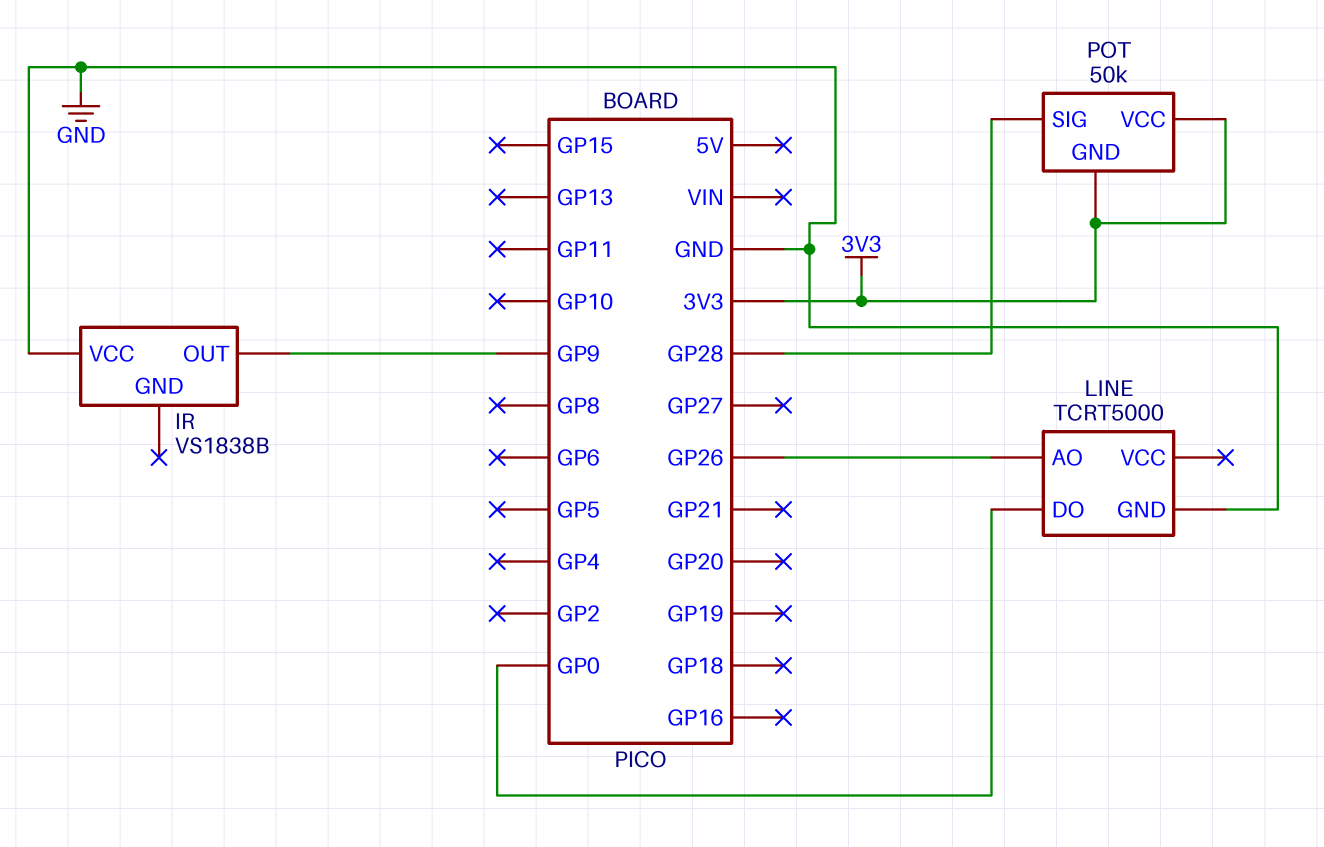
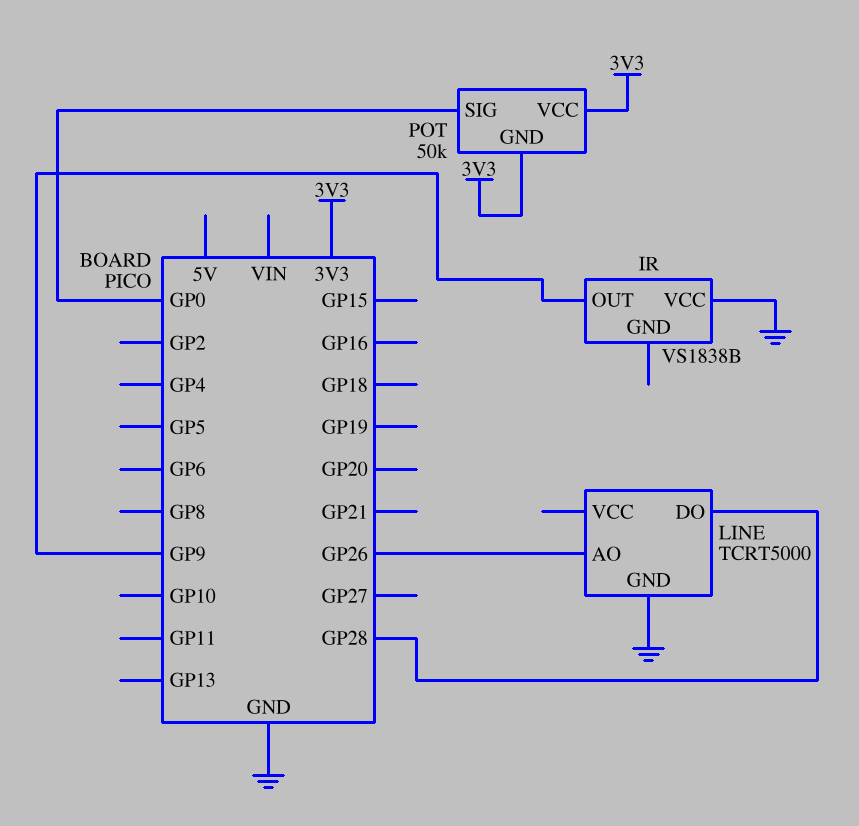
LINE pin DO: GP0 -> GP28
POT pin SIG: GP28 -> GP0

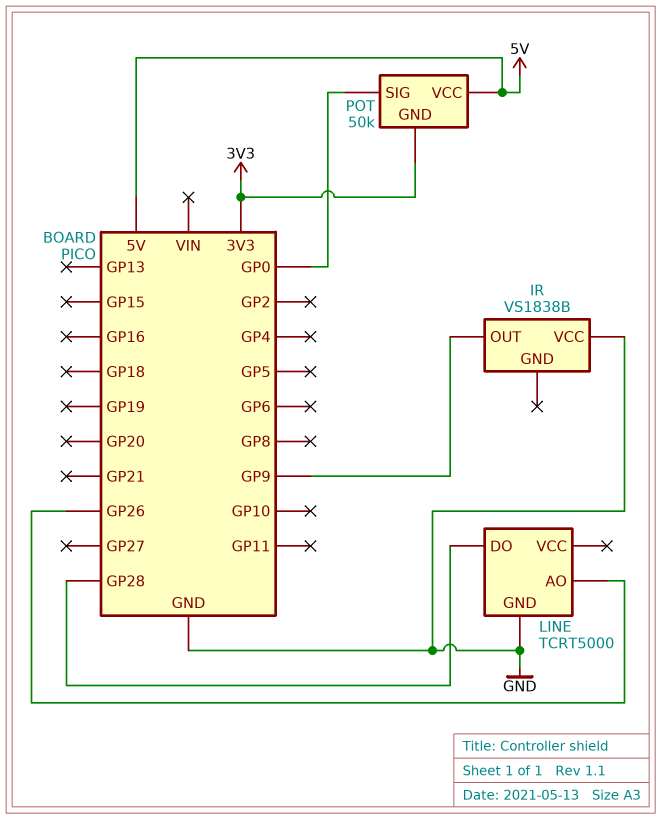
POT pin VCC: 3V3 -> 5V

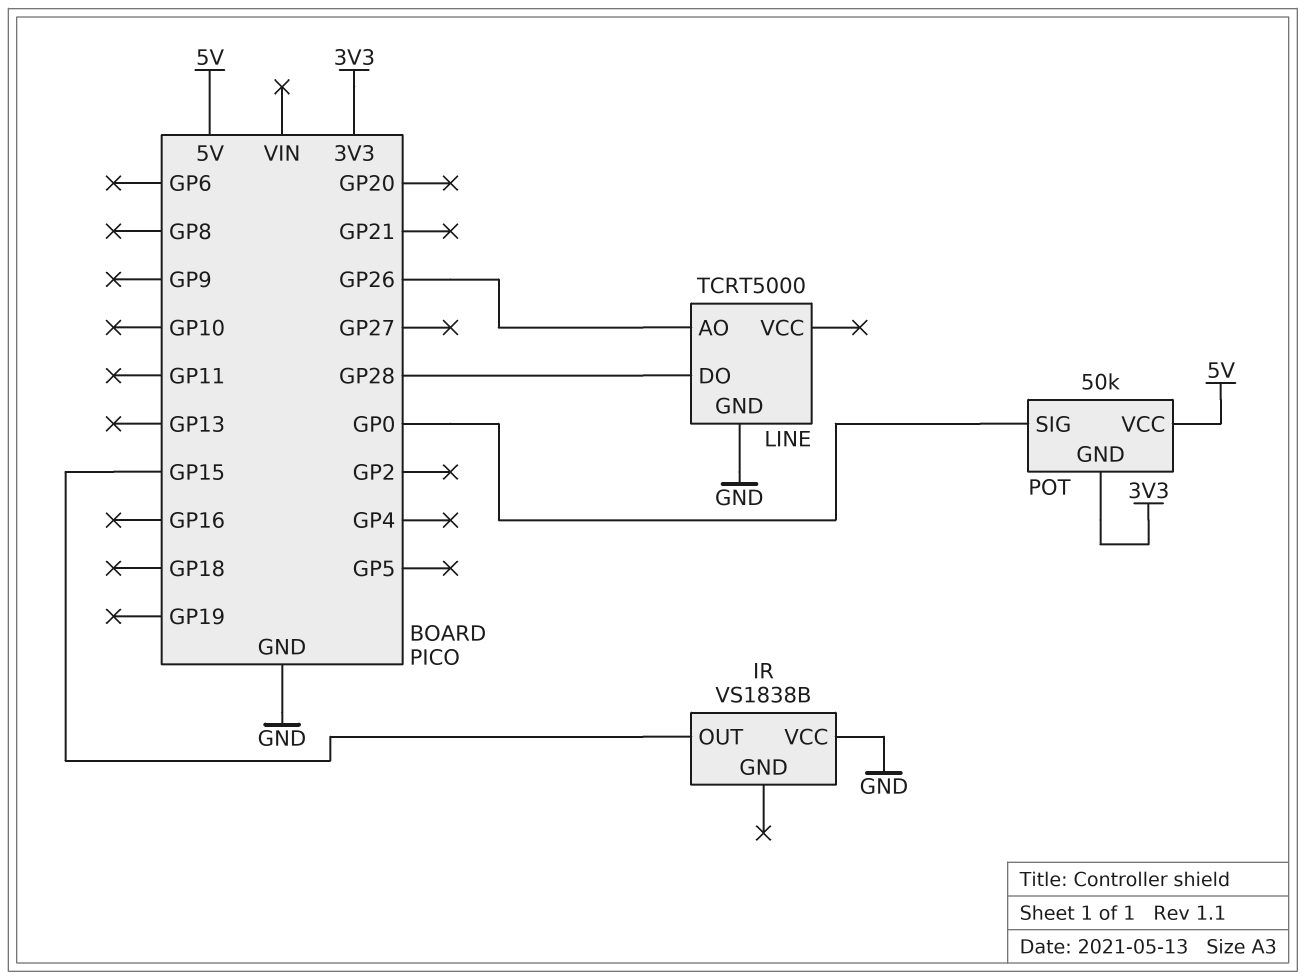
IR pin OUT: GP9 -> GP15

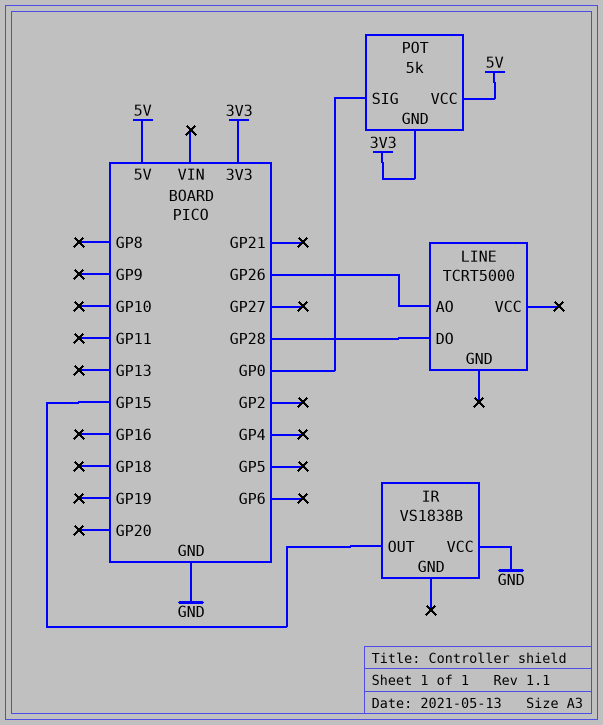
LINE pin GND: GND -> none
POT: 50k -> 5k

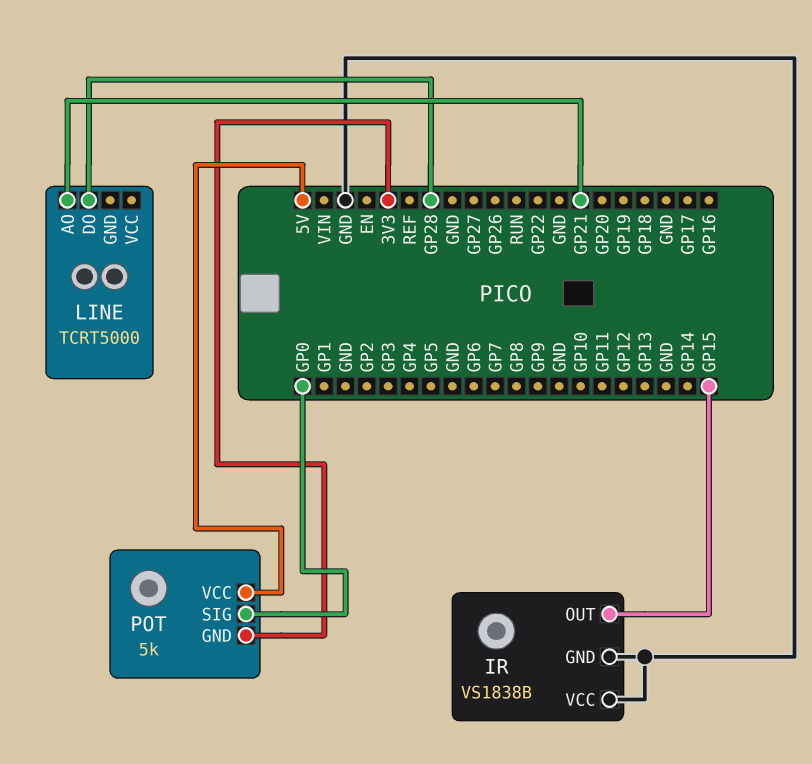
IR pin GND: none -> GND
LINE pin AO: GP26 -> GP21

